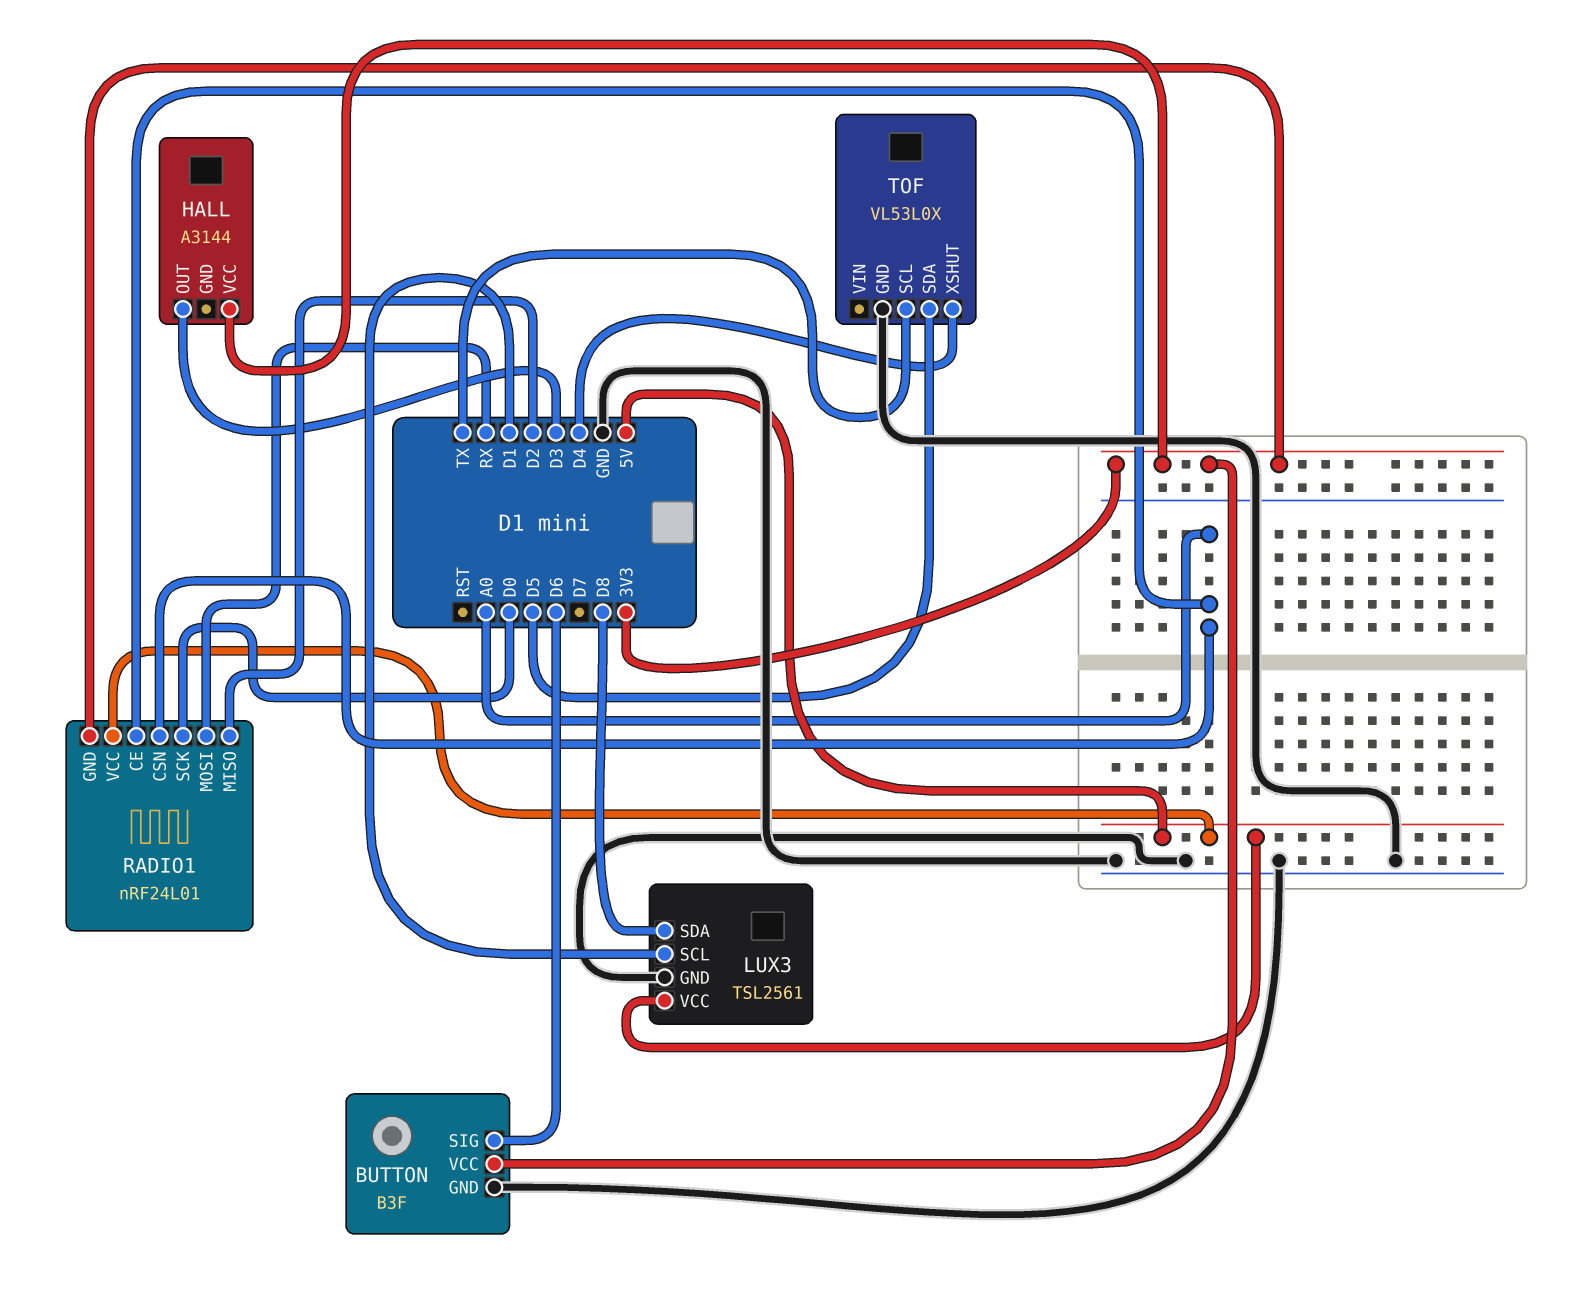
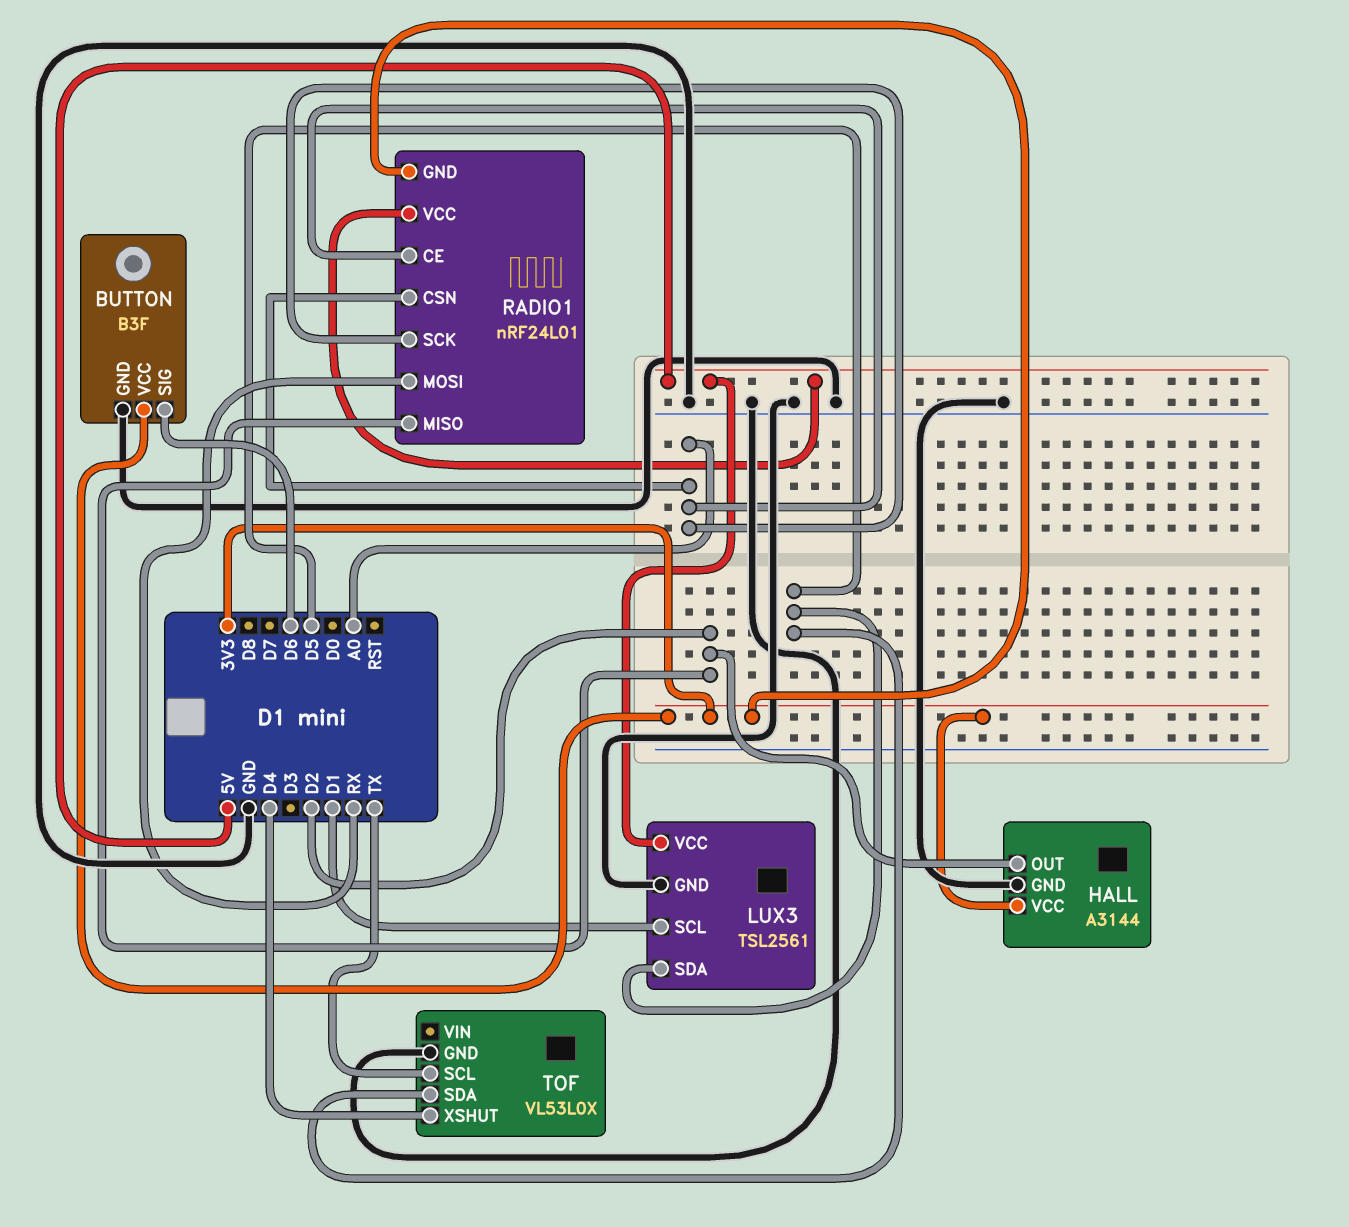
HALL pin GND: none -> GND
HALL pin OUT: D3 -> D2
LUX3 pin SDA: D8 -> D5
RADIO1 pin SCK: D0 -> A0

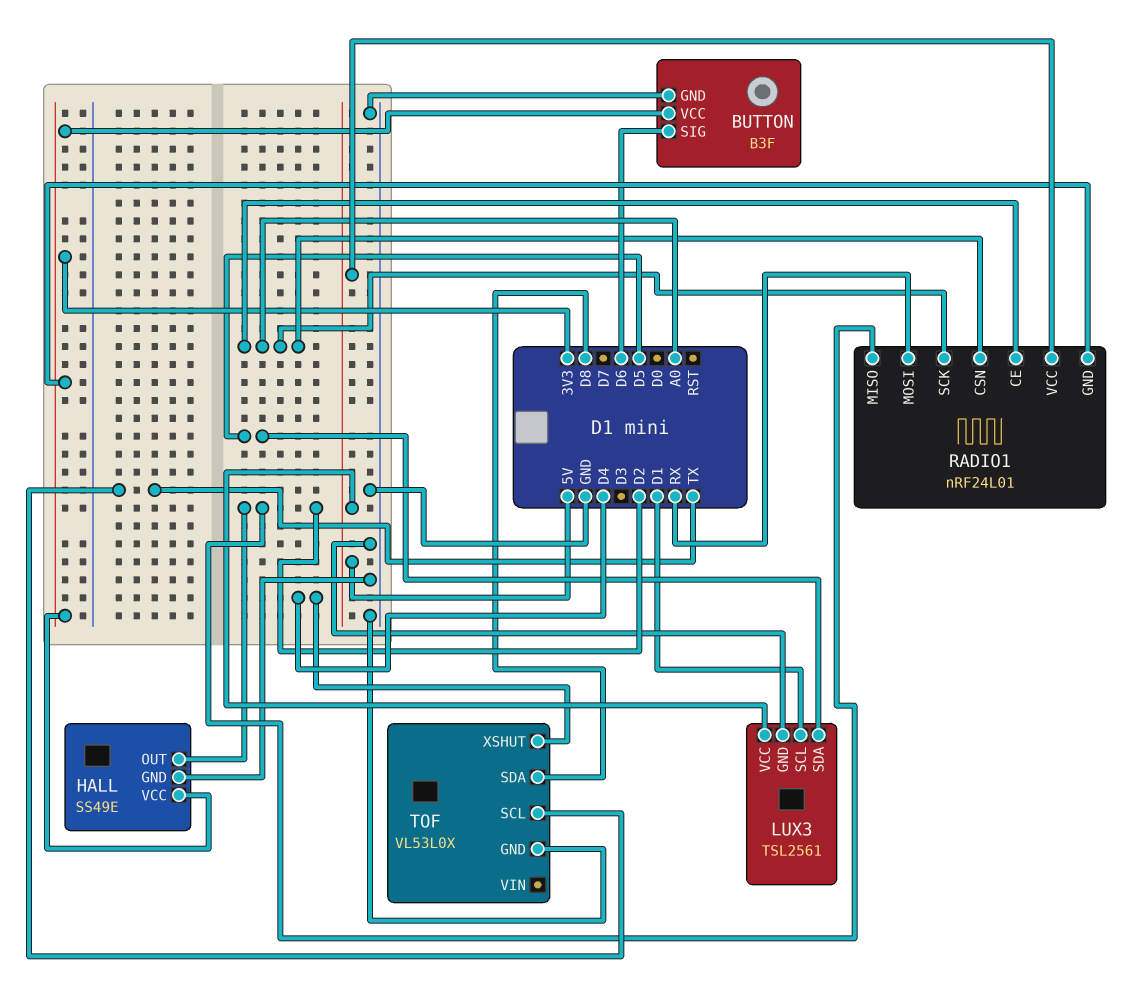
HALL: A3144 -> SS49E
TOF pin SDA: D5 -> D8

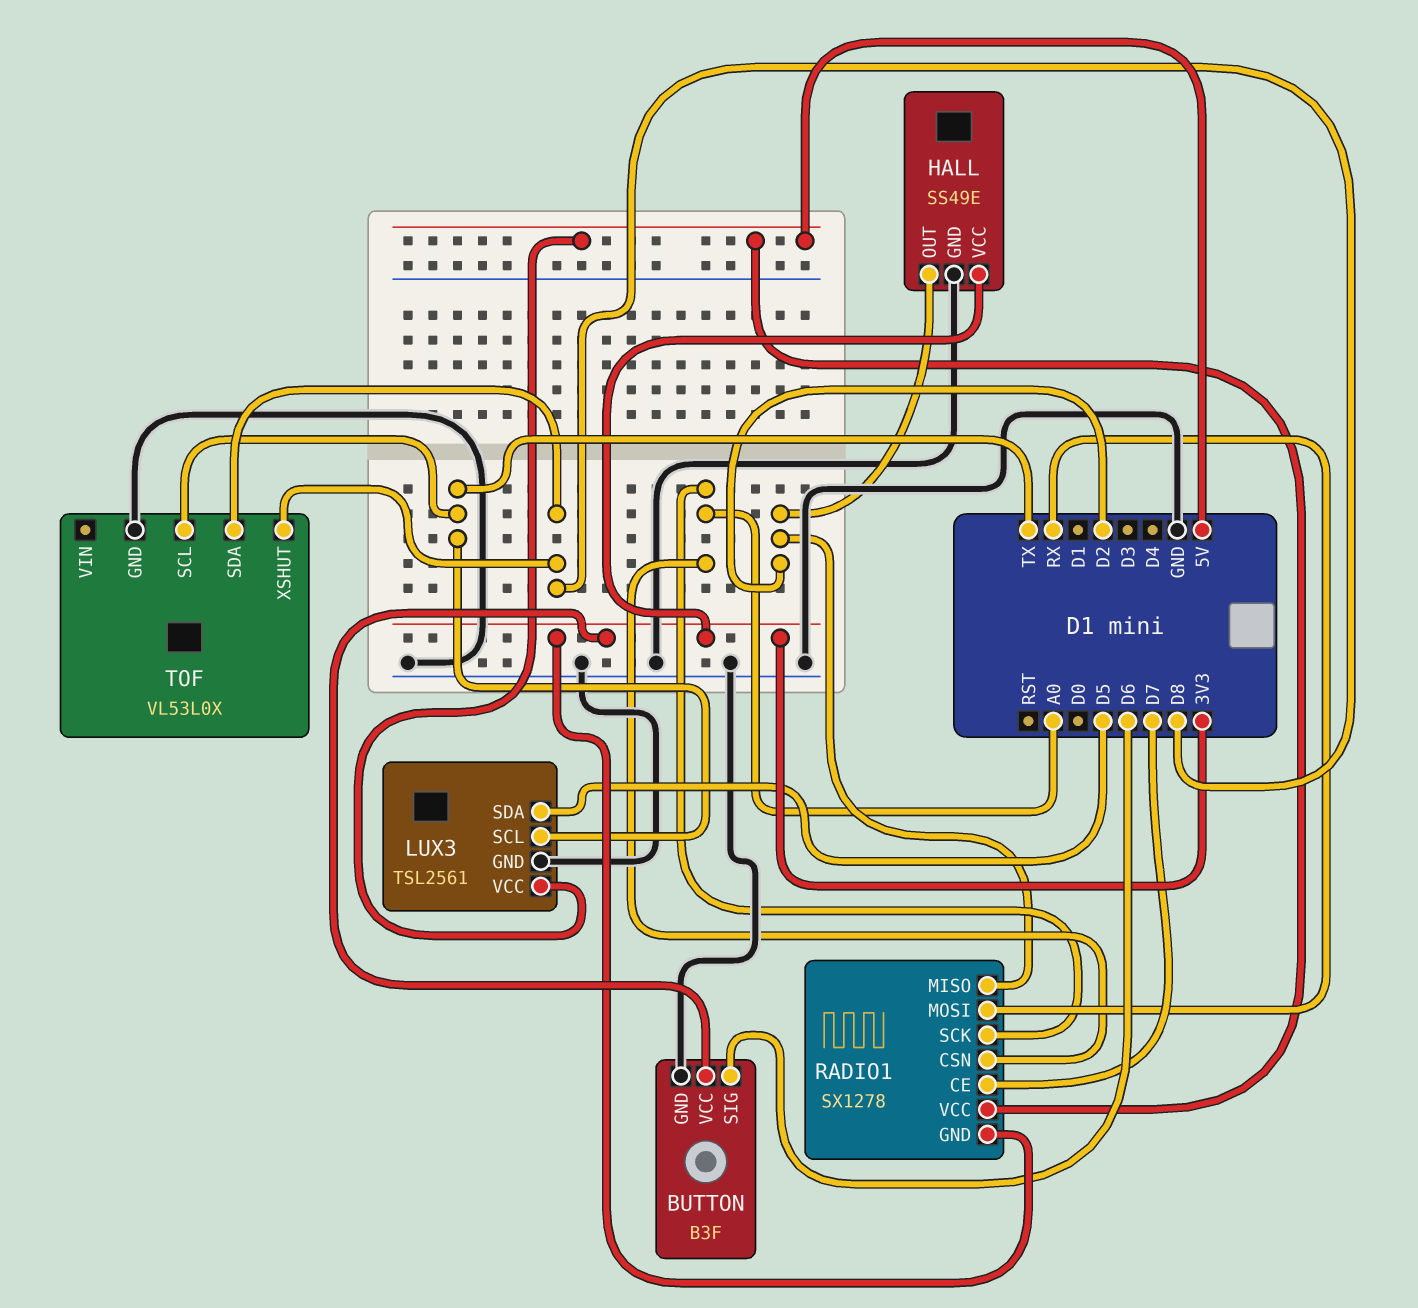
LUX3 pin SCL: D1 -> TX
RADIO1: nRF24L01 -> SX1278
RADIO1 pin CE: A0 -> D7
TOF pin XSHUT: D4 -> D8

